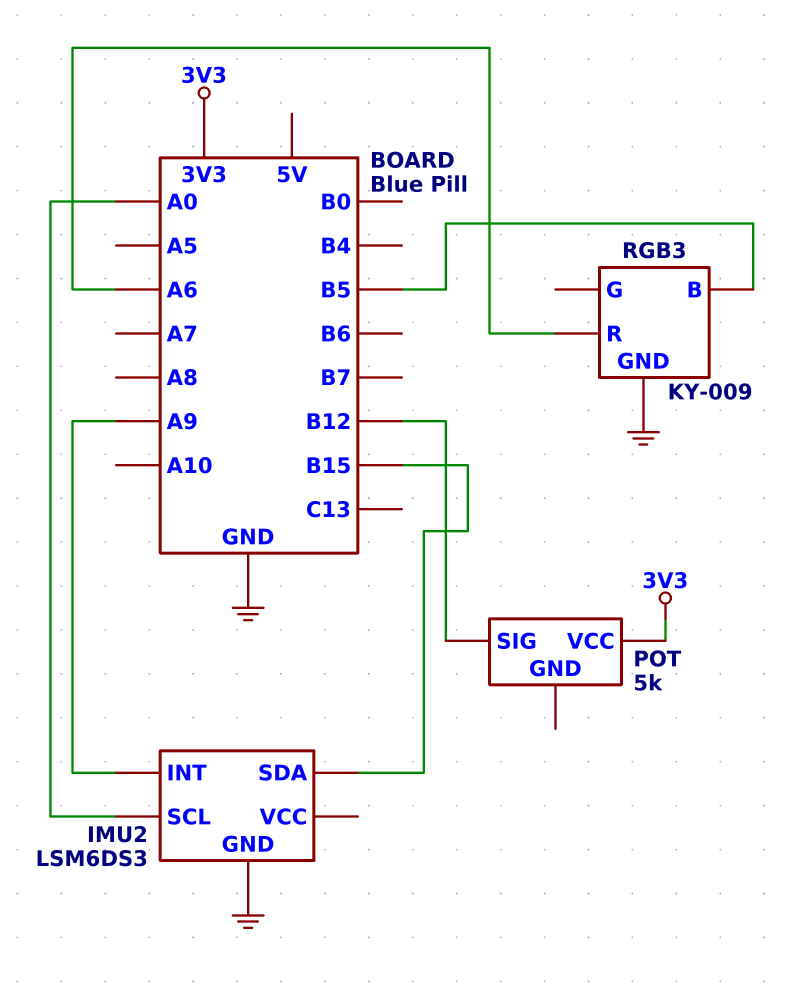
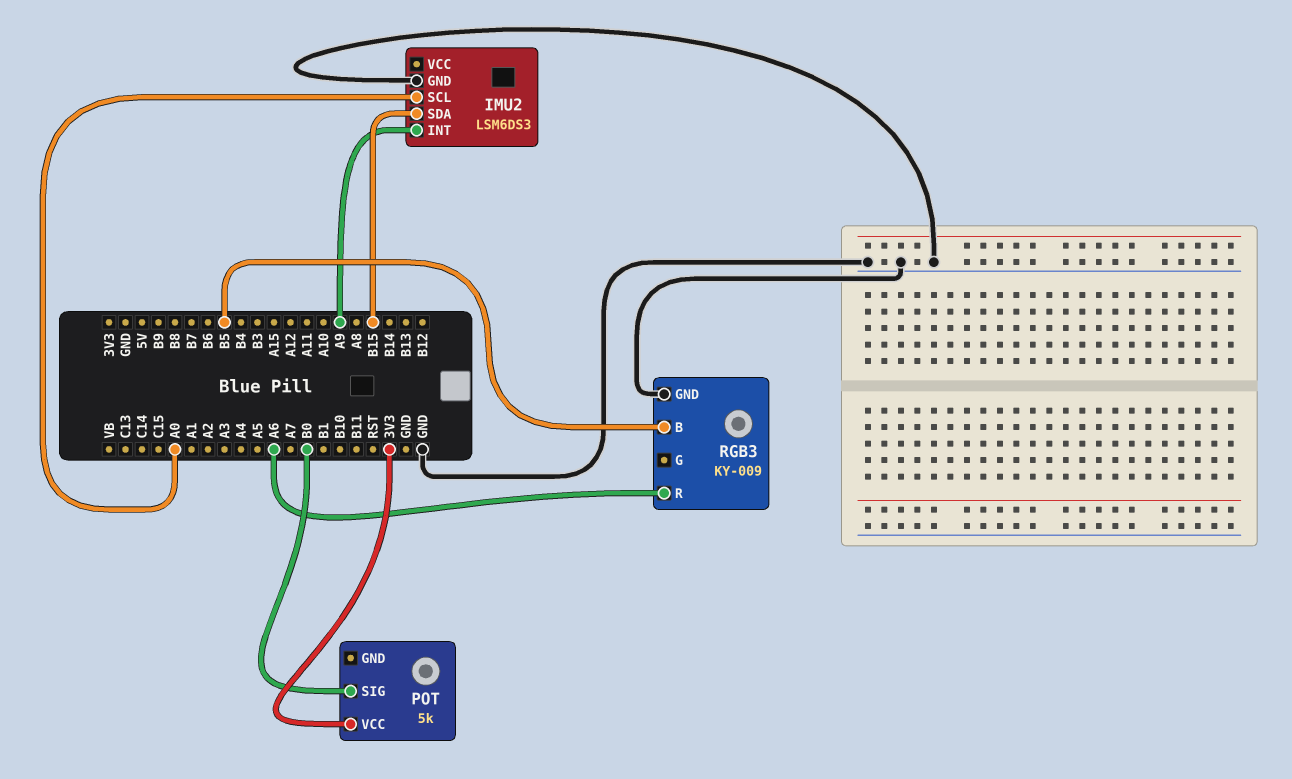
POT pin SIG: B12 -> B0

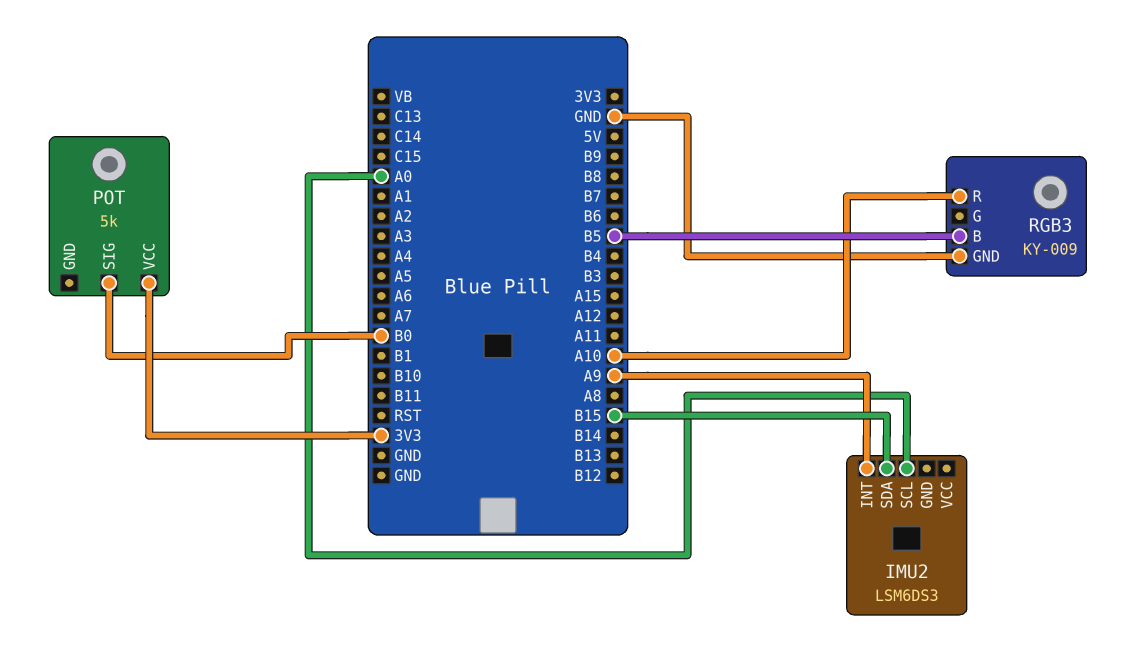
IMU2 pin GND: GND -> none
RGB3 pin R: A6 -> A10

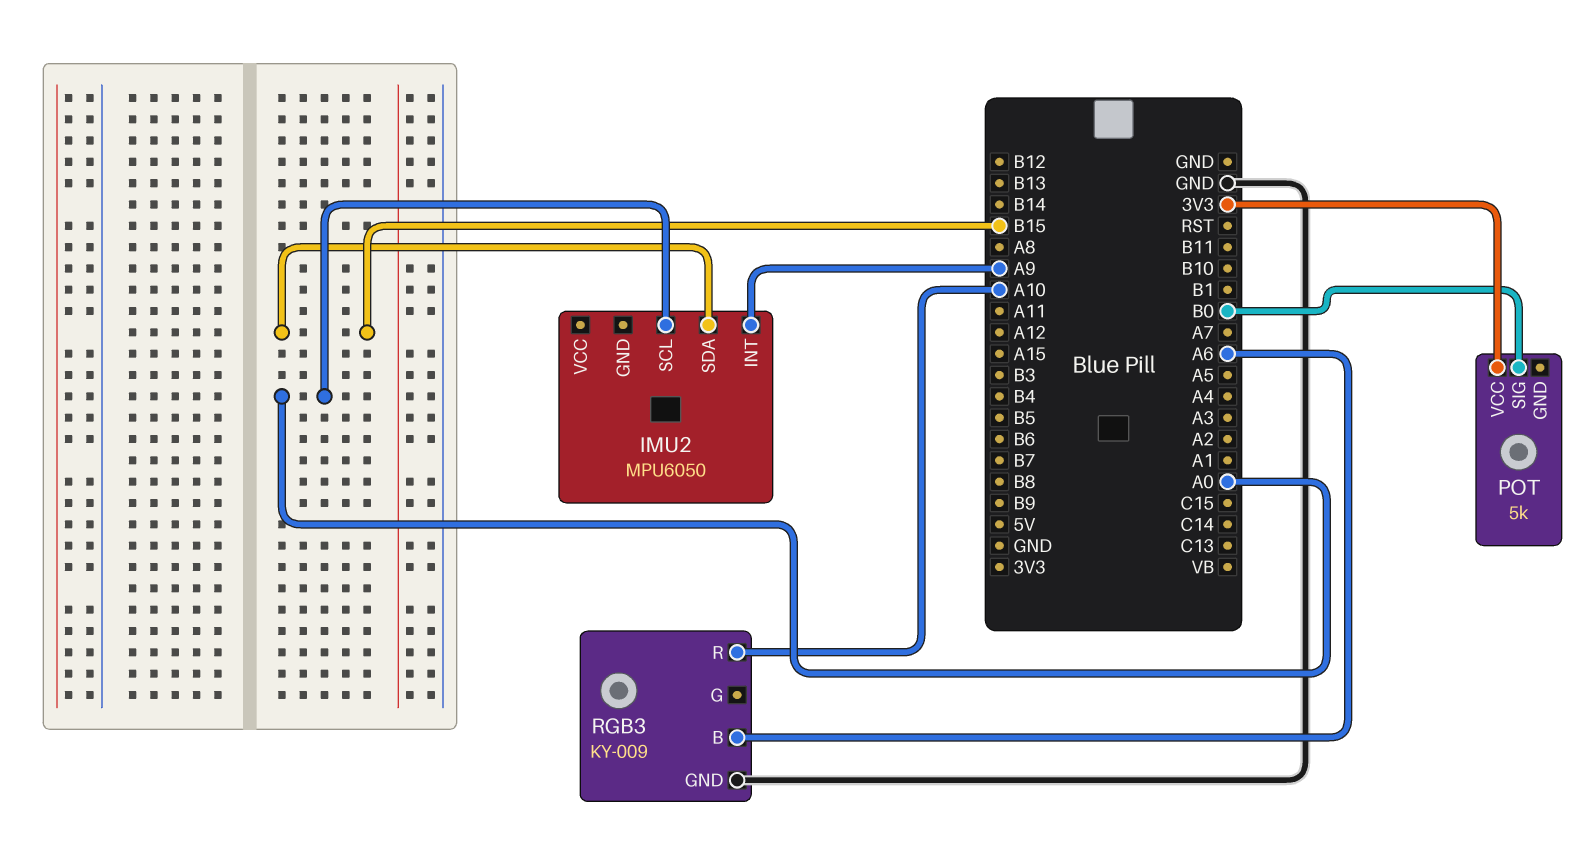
IMU2: LSM6DS3 -> MPU6050
RGB3 pin B: B5 -> A6

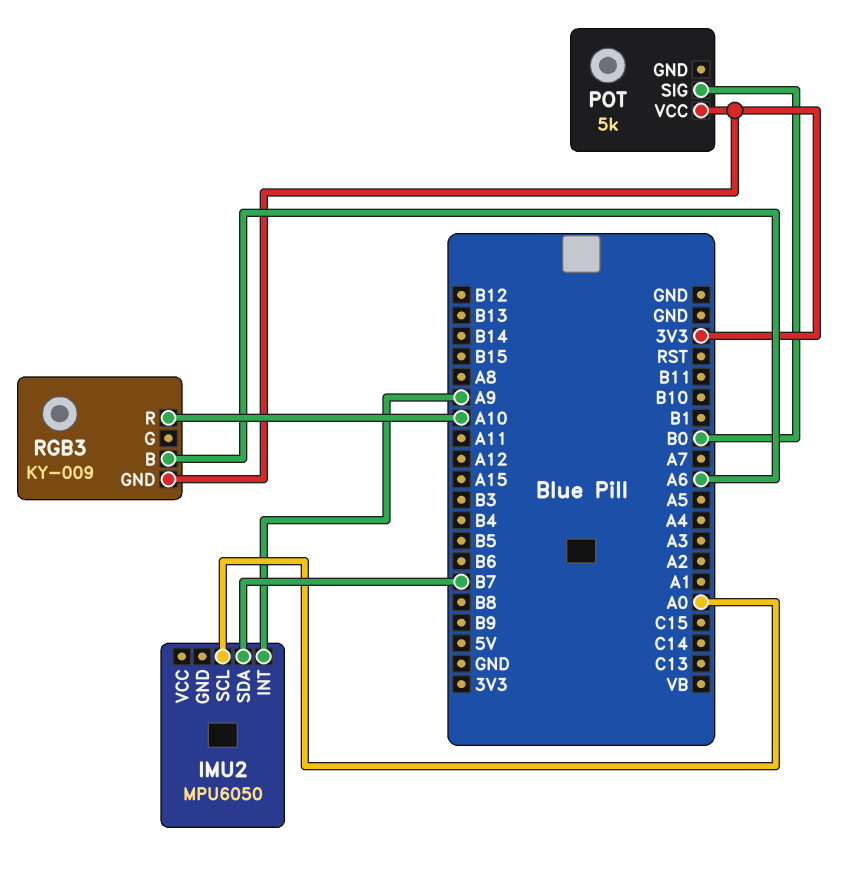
IMU2 pin SDA: B15 -> B7
RGB3 pin GND: GND -> 3V3

